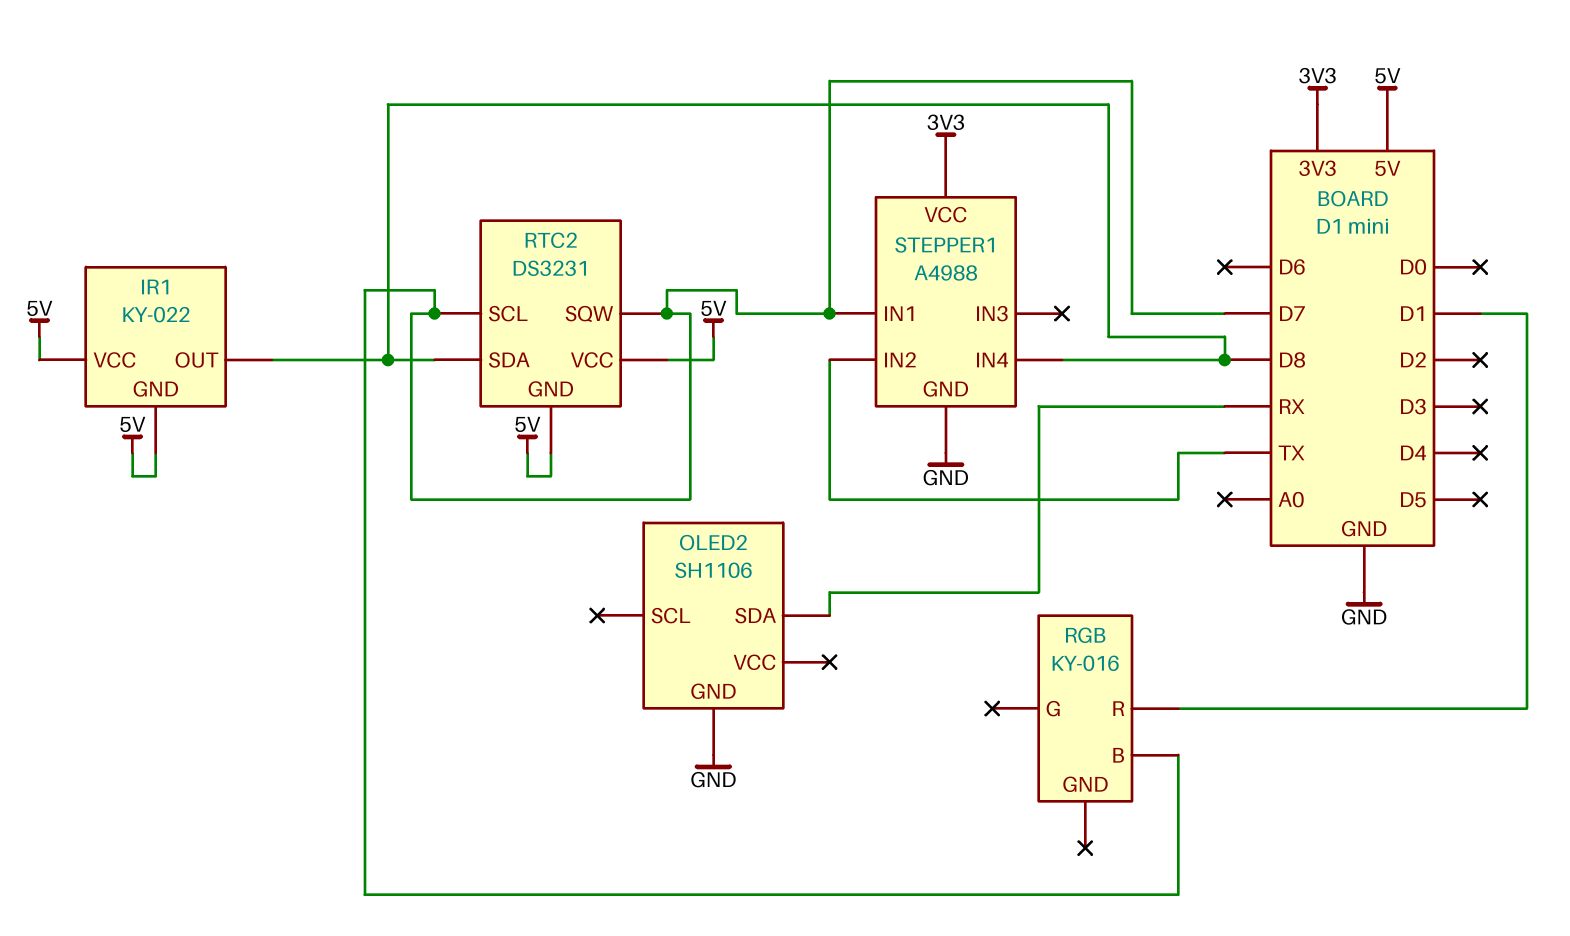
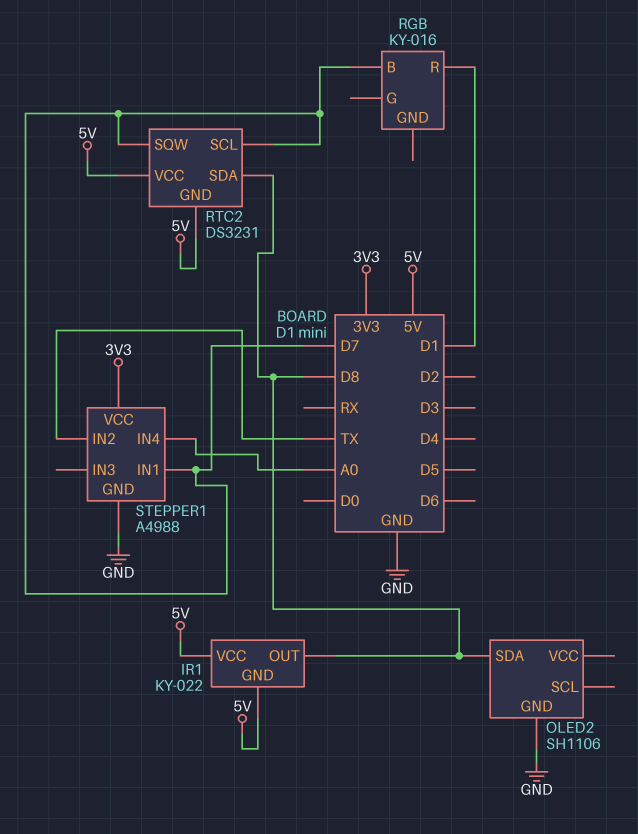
OLED2 pin SDA: RX -> D8
STEPPER1 pin IN4: D8 -> A0

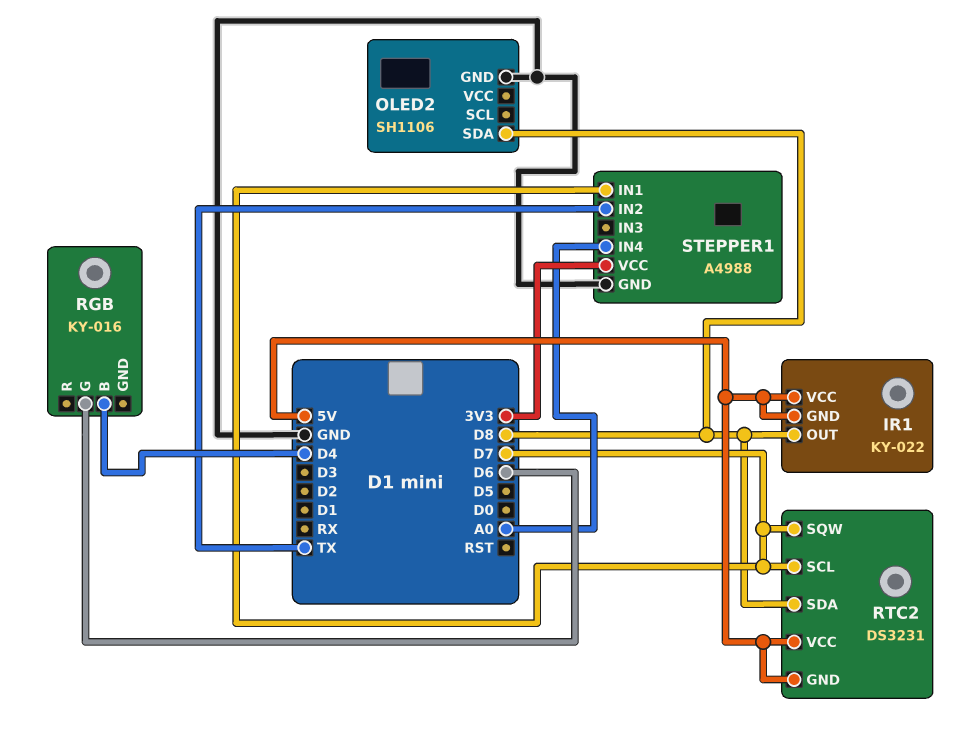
RGB pin B: D7 -> D4
RGB pin G: none -> D6
RGB pin R: D1 -> none

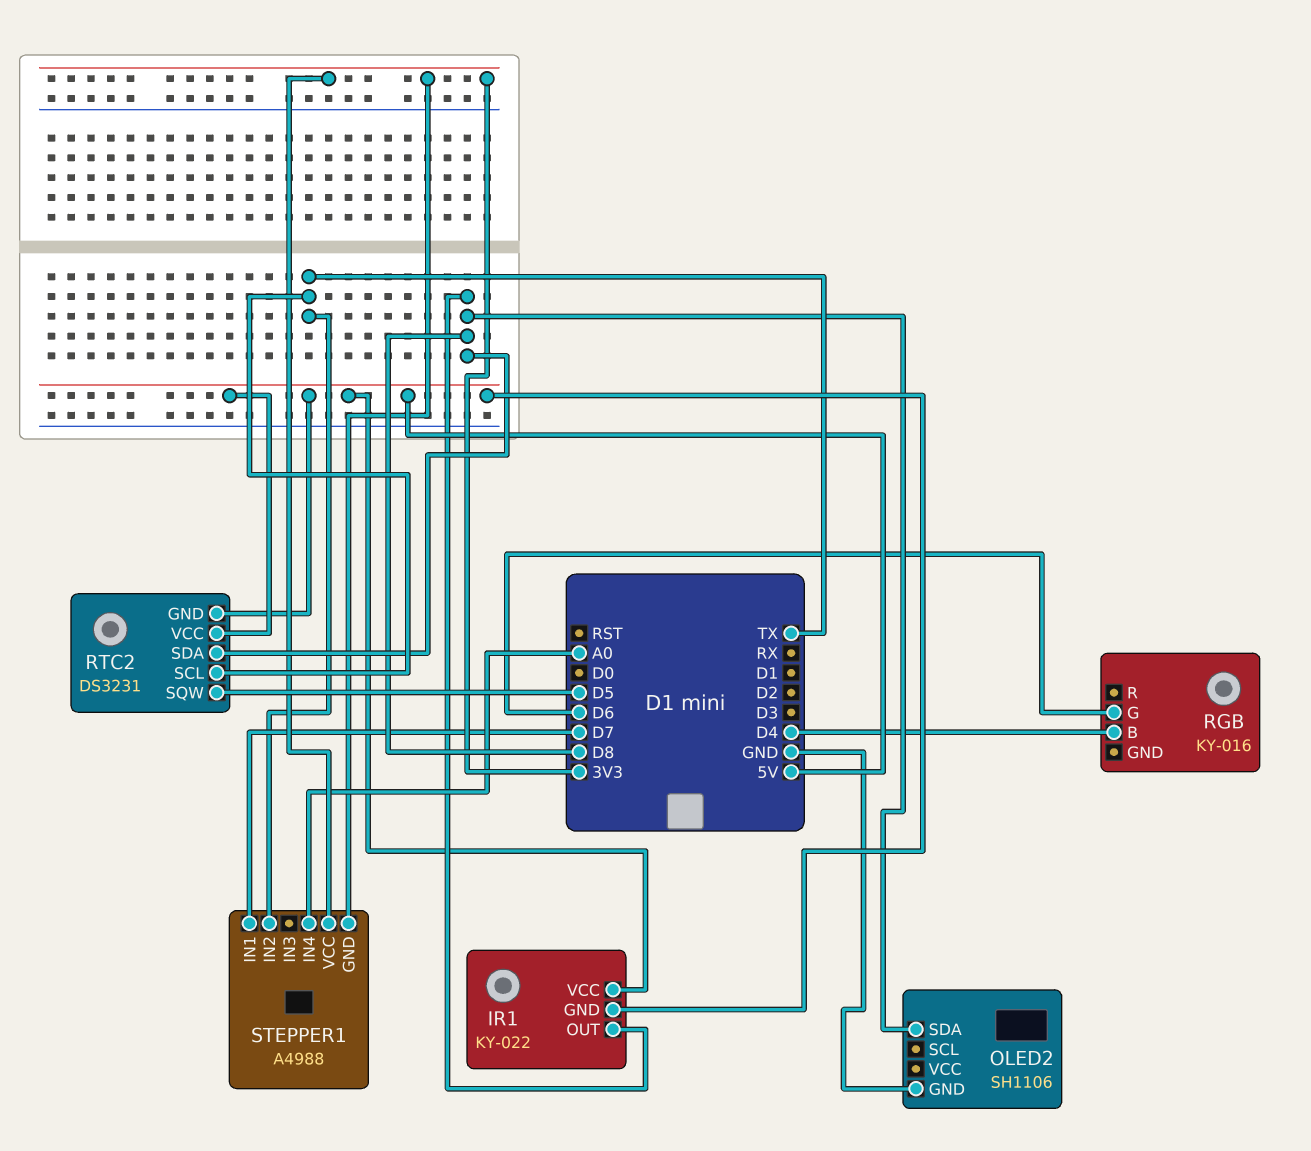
RTC2 pin SCL: D7 -> TX
RTC2 pin SQW: D7 -> D5
STEPPER1 pin GND: GND -> 3V3

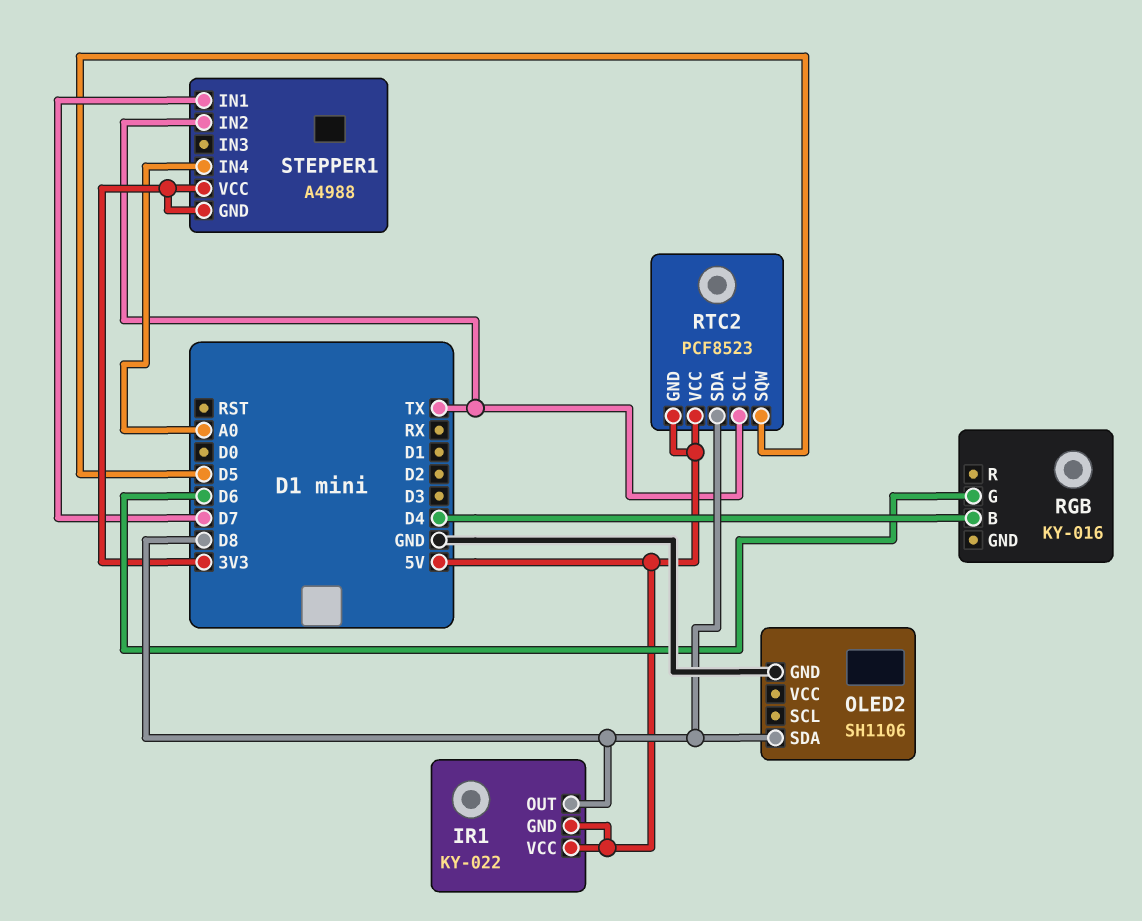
RTC2: DS3231 -> PCF8523

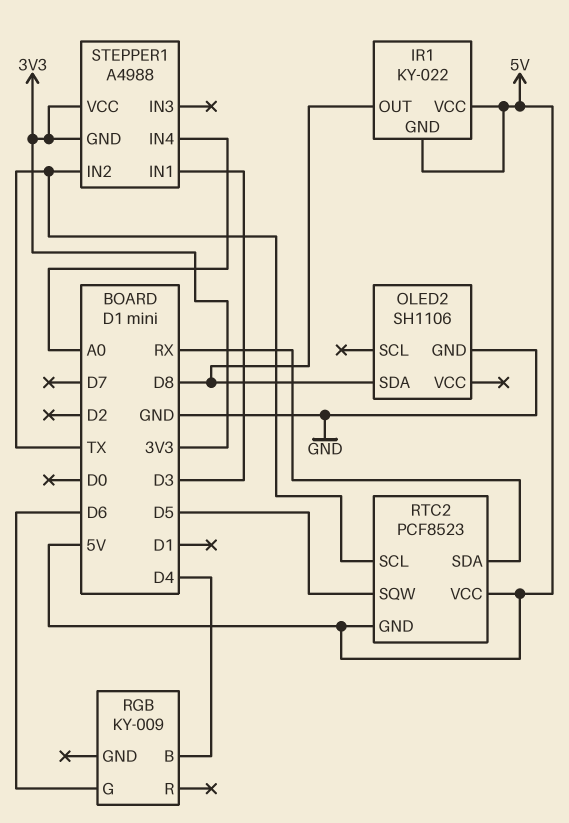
RGB: KY-016 -> KY-009
RTC2 pin SDA: D8 -> RX
STEPPER1 pin IN1: D7 -> D3

